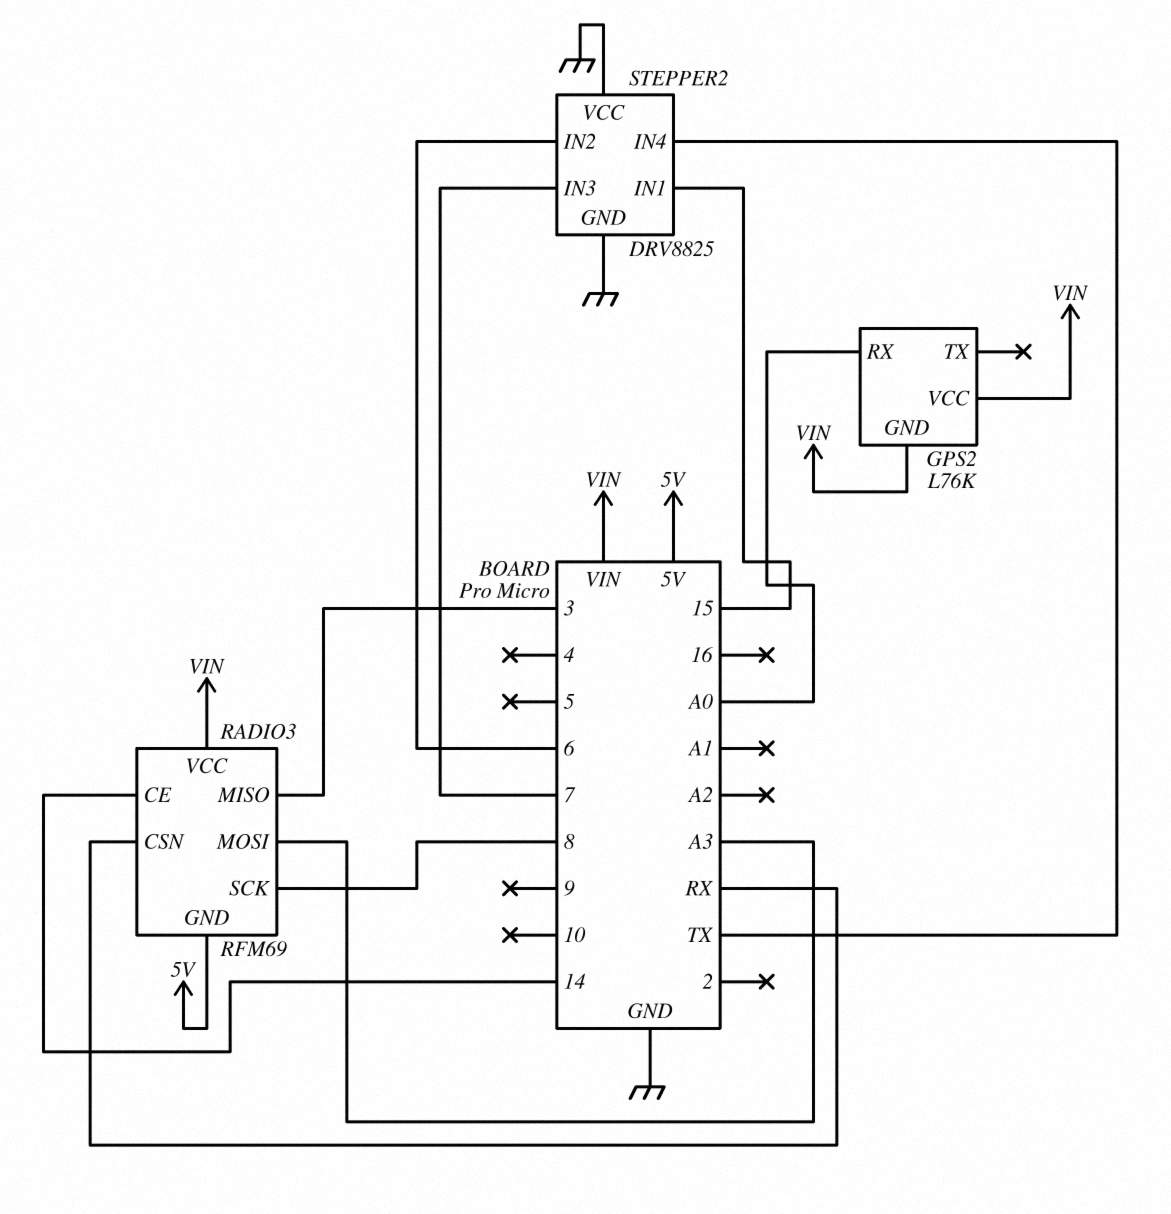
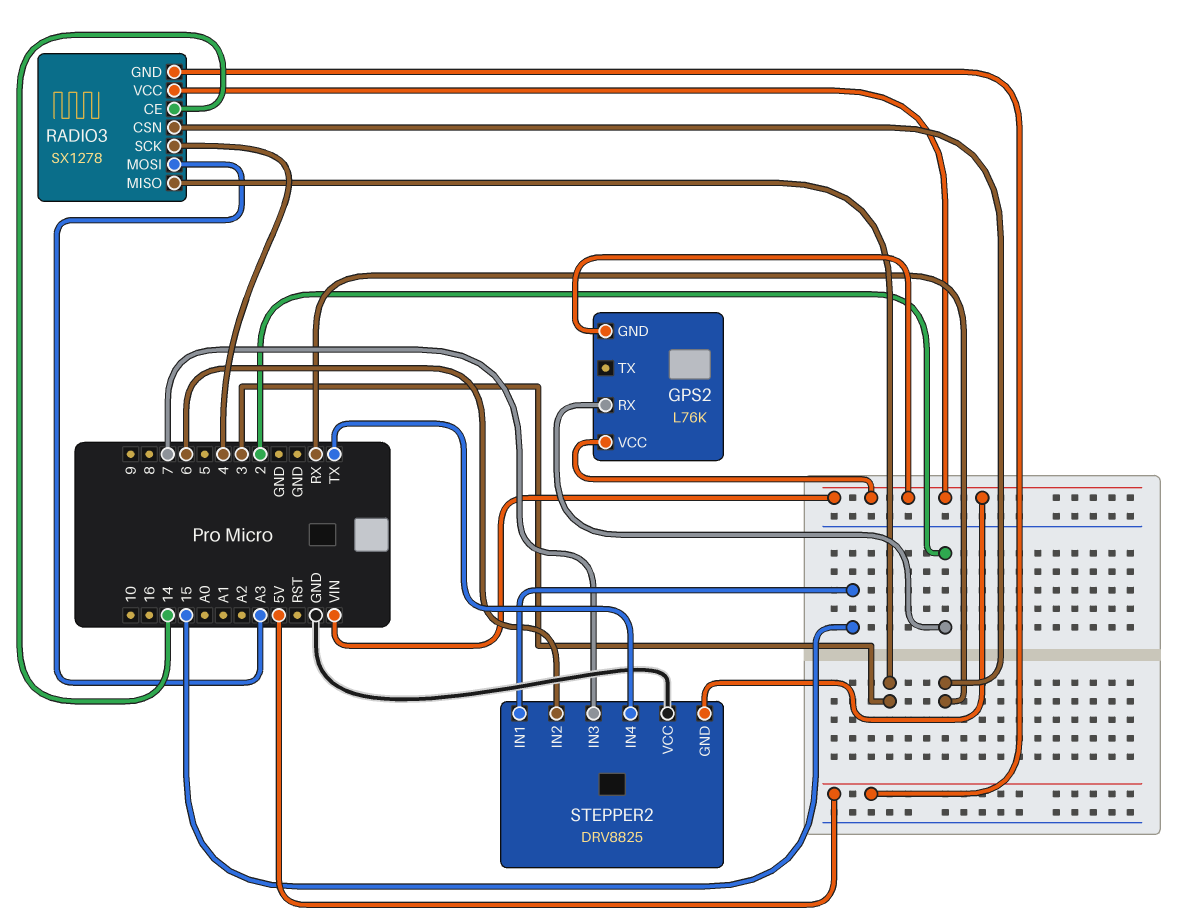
GPS2 pin RX: A0 -> 2
RADIO3: RFM69 -> SX1278
RADIO3 pin SCK: 8 -> 4
STEPPER2 pin GND: GND -> VIN

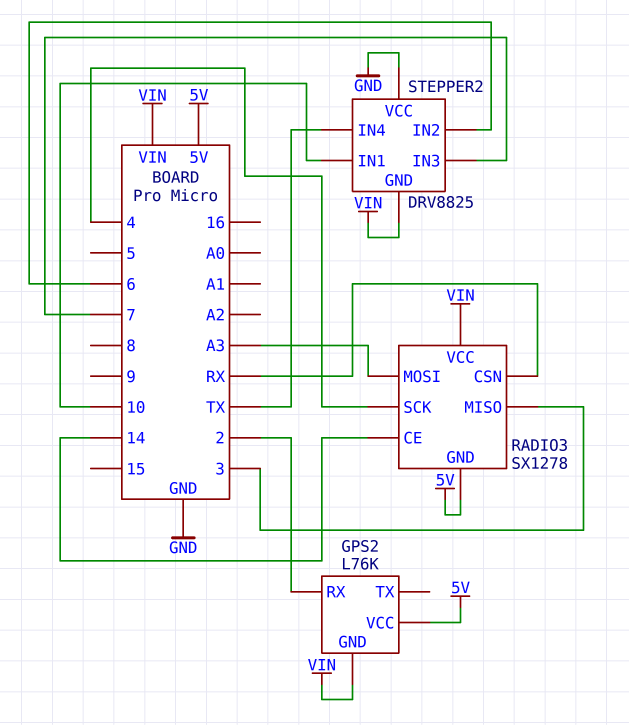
GPS2 pin VCC: VIN -> 5V
STEPPER2 pin IN1: 15 -> 10

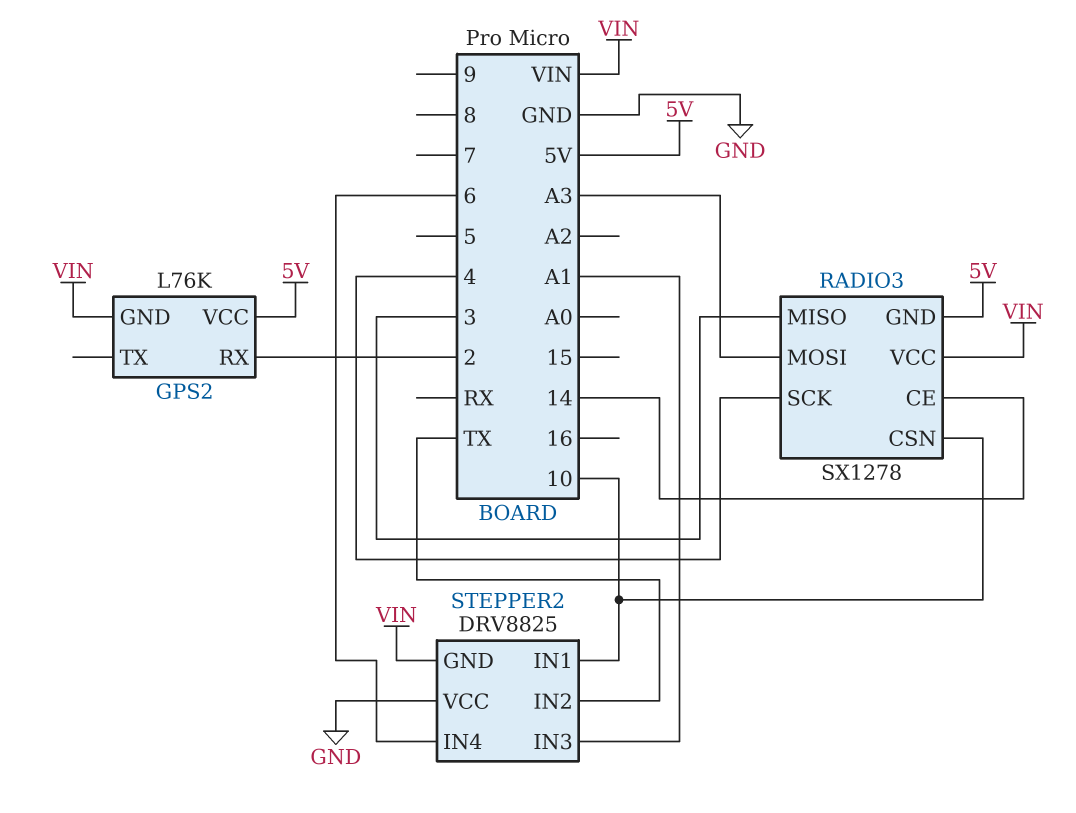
RADIO3 pin CSN: RX -> 10
STEPPER2 pin IN2: 6 -> TX
STEPPER2 pin IN3: 7 -> A1
STEPPER2 pin IN4: TX -> 6

